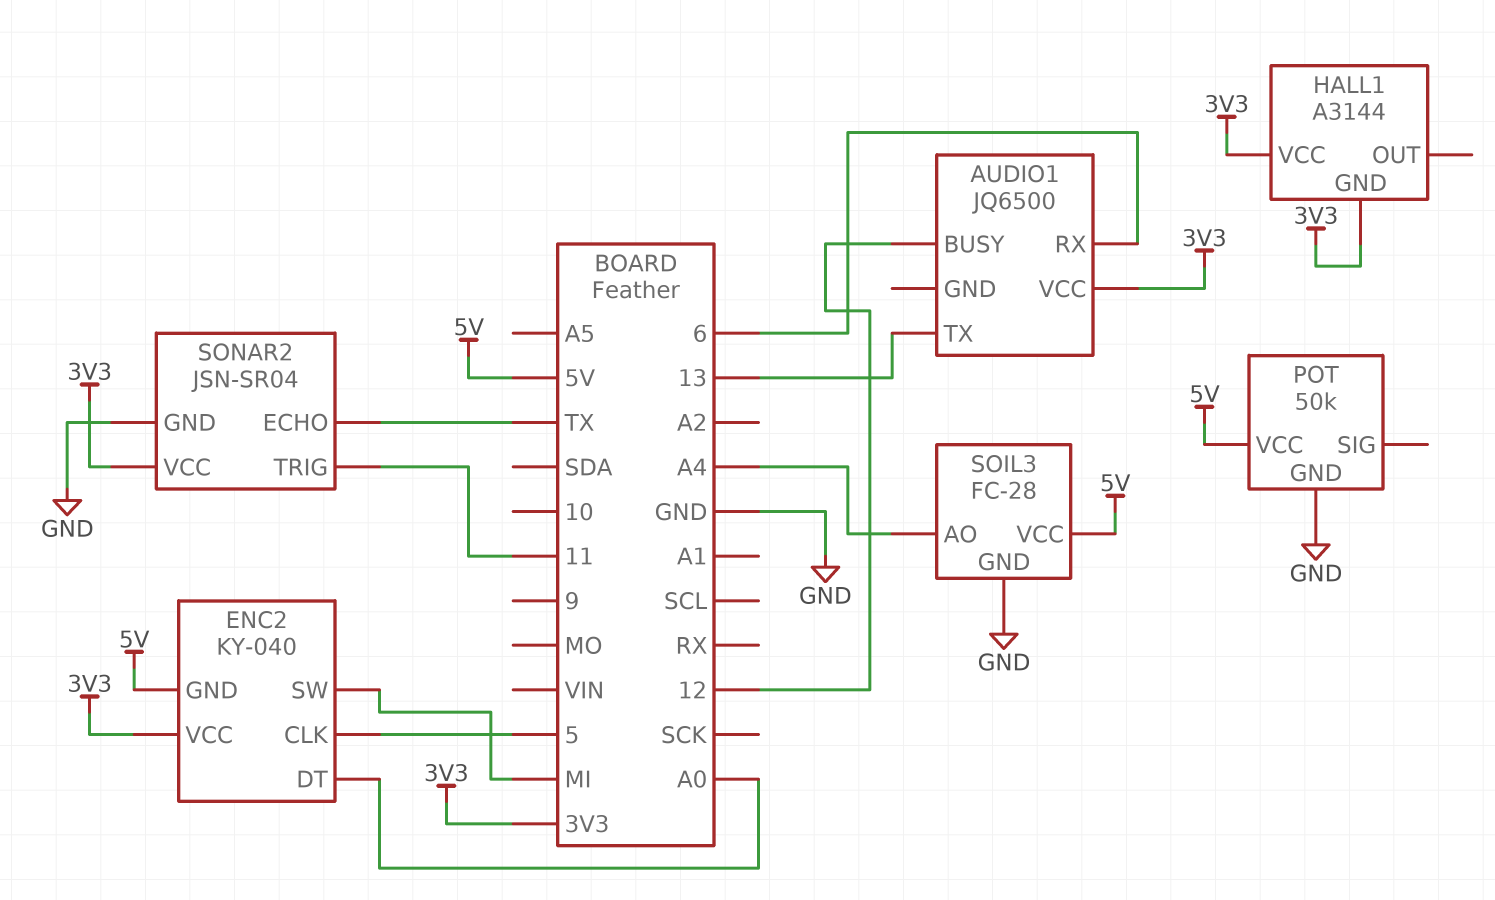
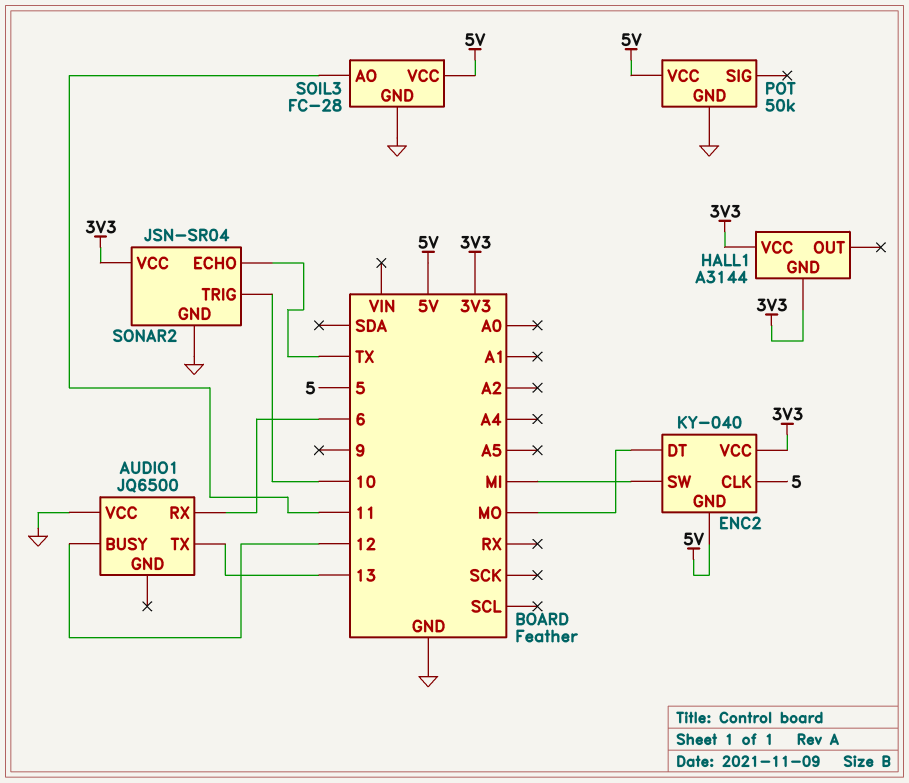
AUDIO1 pin VCC: 3V3 -> GND
ENC2 pin DT: A0 -> MO
SOIL3 pin AO: A4 -> 11
SONAR2 pin TRIG: 11 -> 10

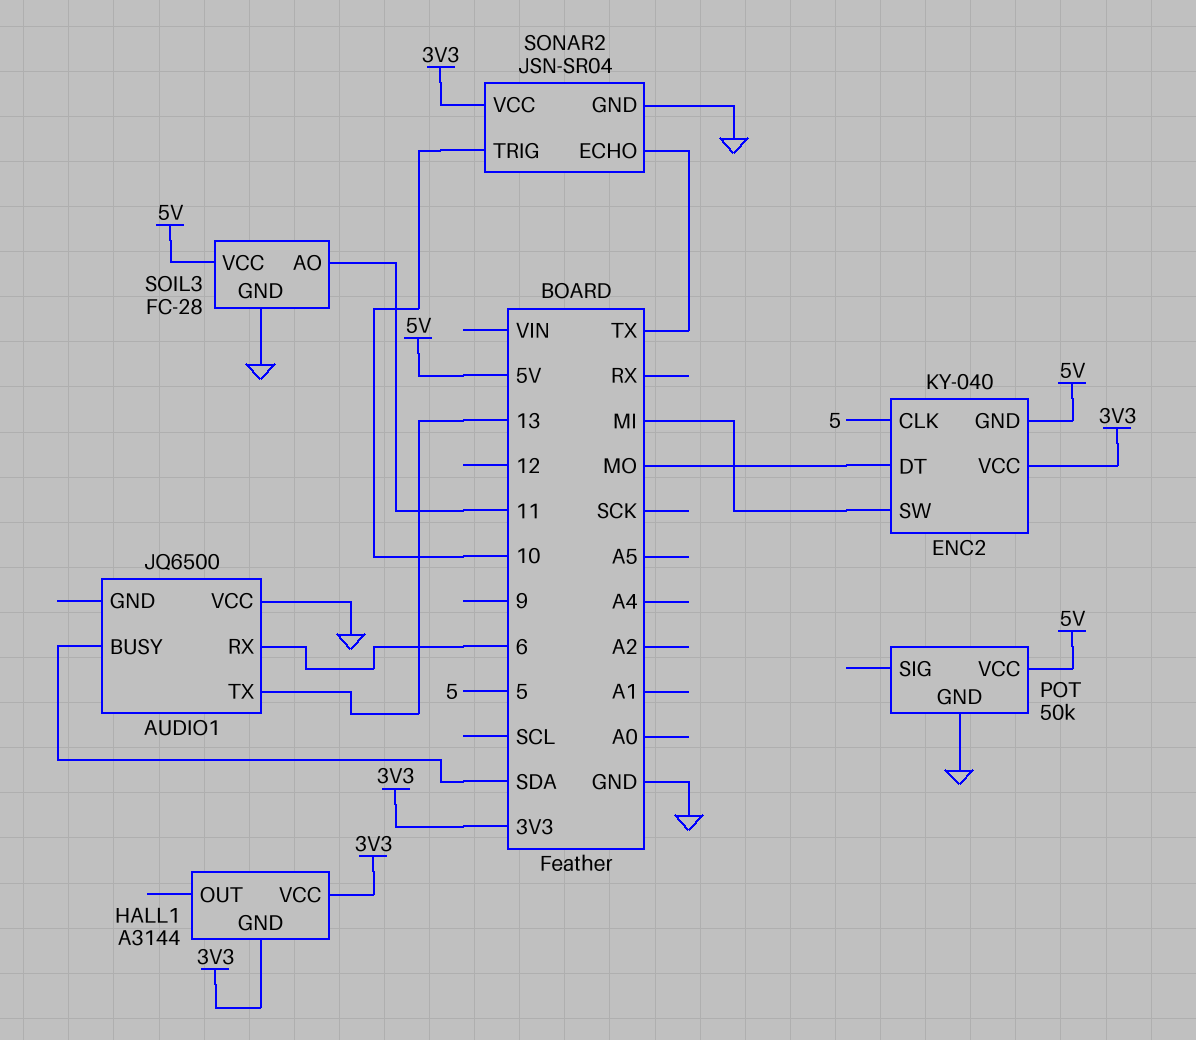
AUDIO1 pin BUSY: 12 -> SDA

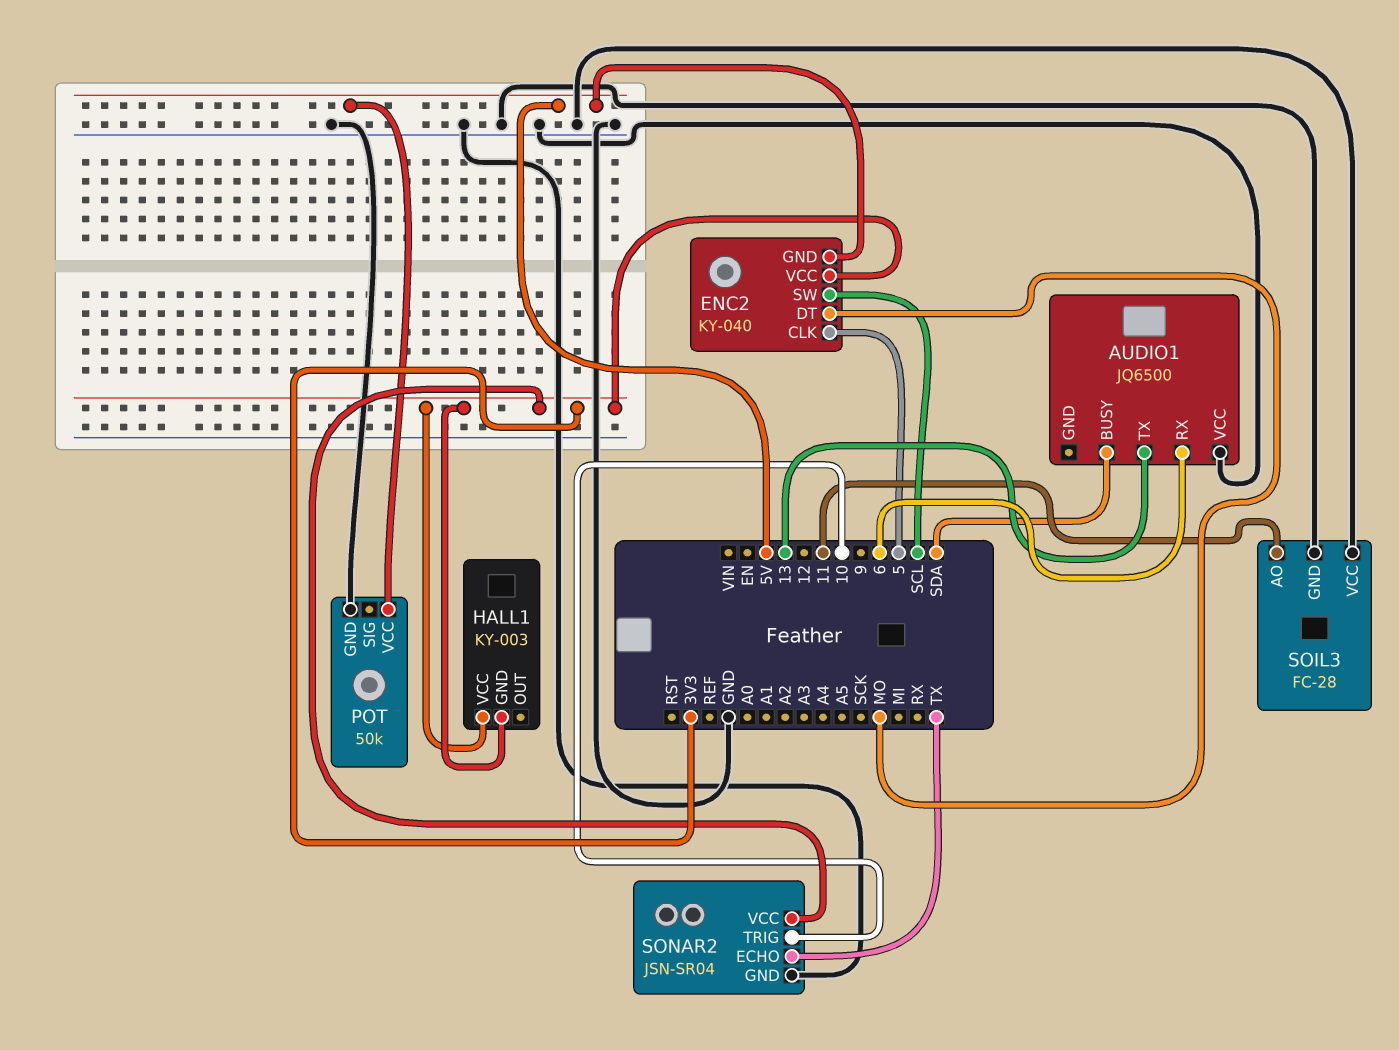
ENC2 pin SW: MI -> SCL
HALL1: A3144 -> KY-003
SOIL3 pin VCC: 5V -> GND

